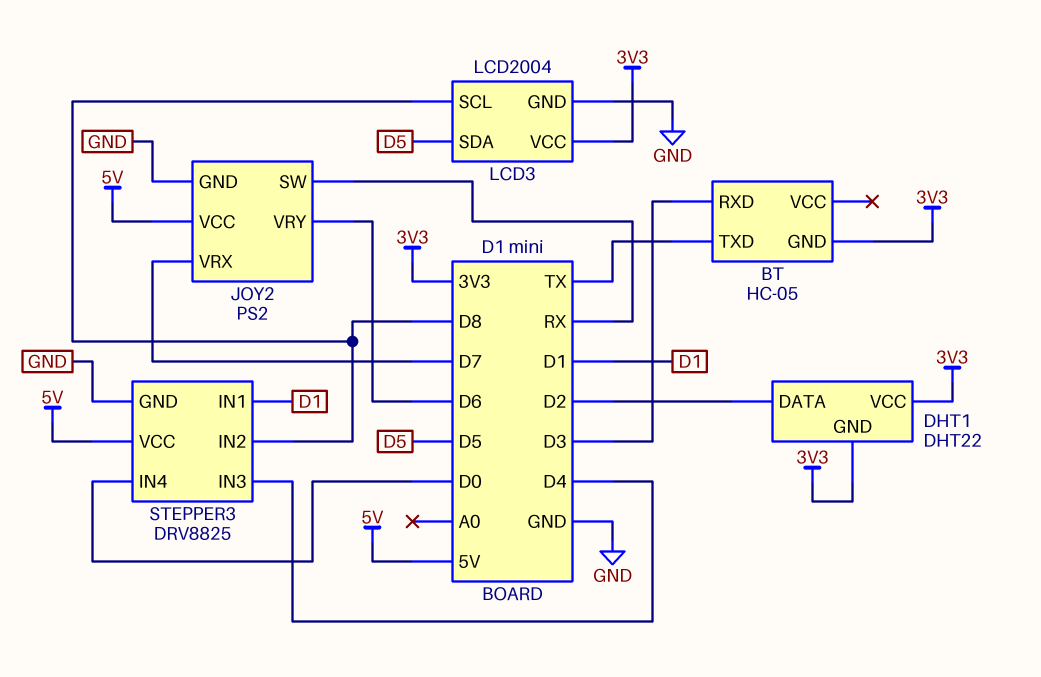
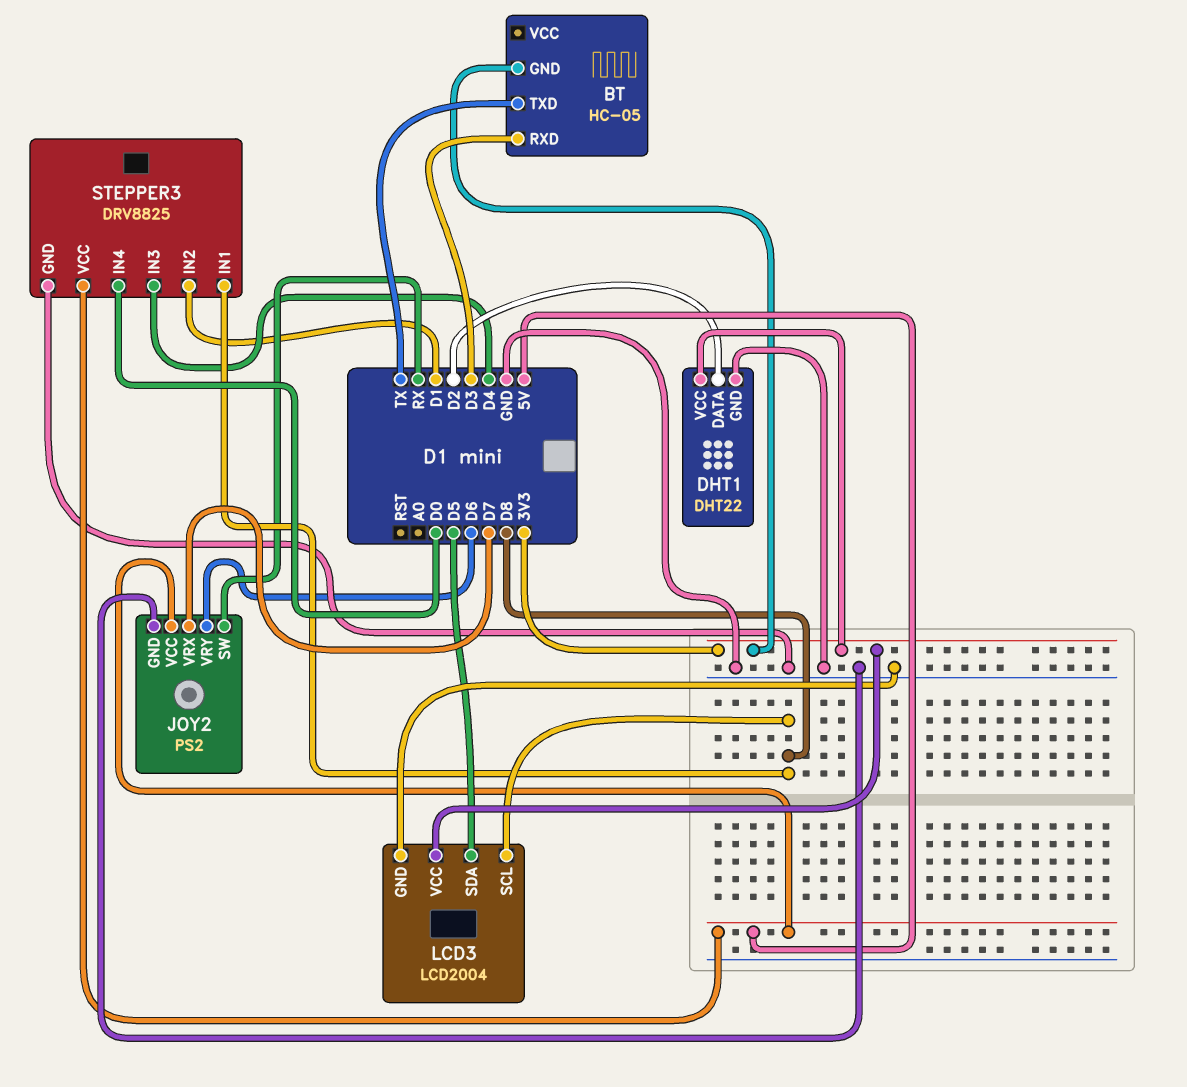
DHT1 pin GND: 3V3 -> GND
STEPPER3 pin IN1: D1 -> D8
STEPPER3 pin IN2: D8 -> D1

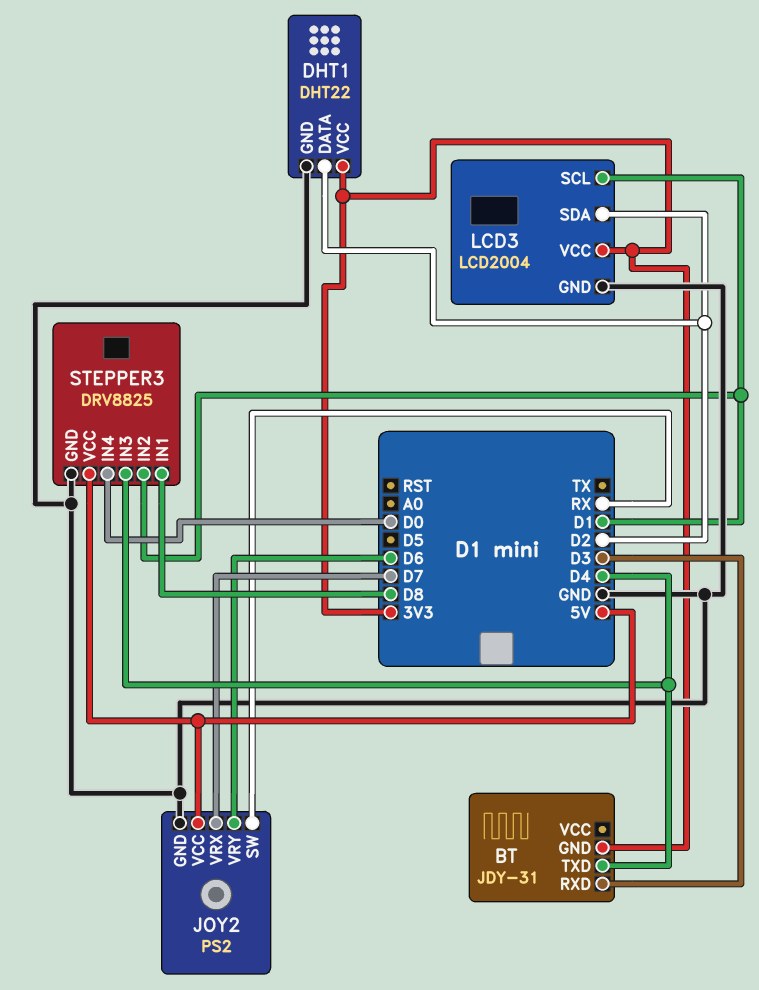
BT: HC-05 -> JDY-31
BT pin TXD: TX -> D4
LCD3 pin SCL: D8 -> D1
LCD3 pin SDA: D5 -> D2

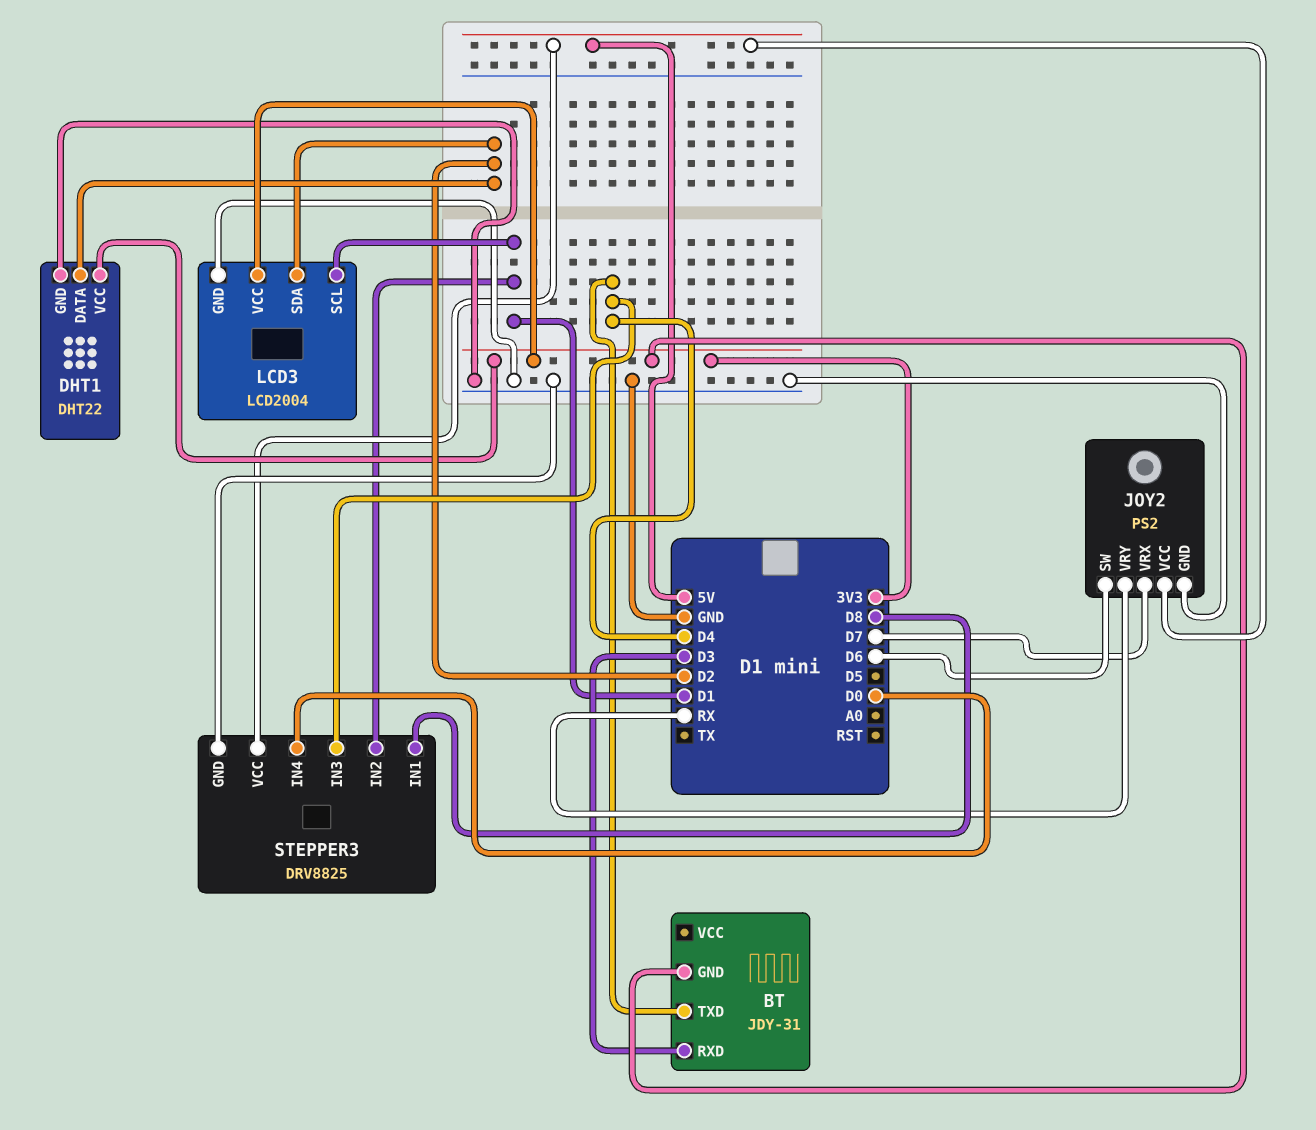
JOY2 pin SW: RX -> D6
JOY2 pin VRY: D6 -> RX

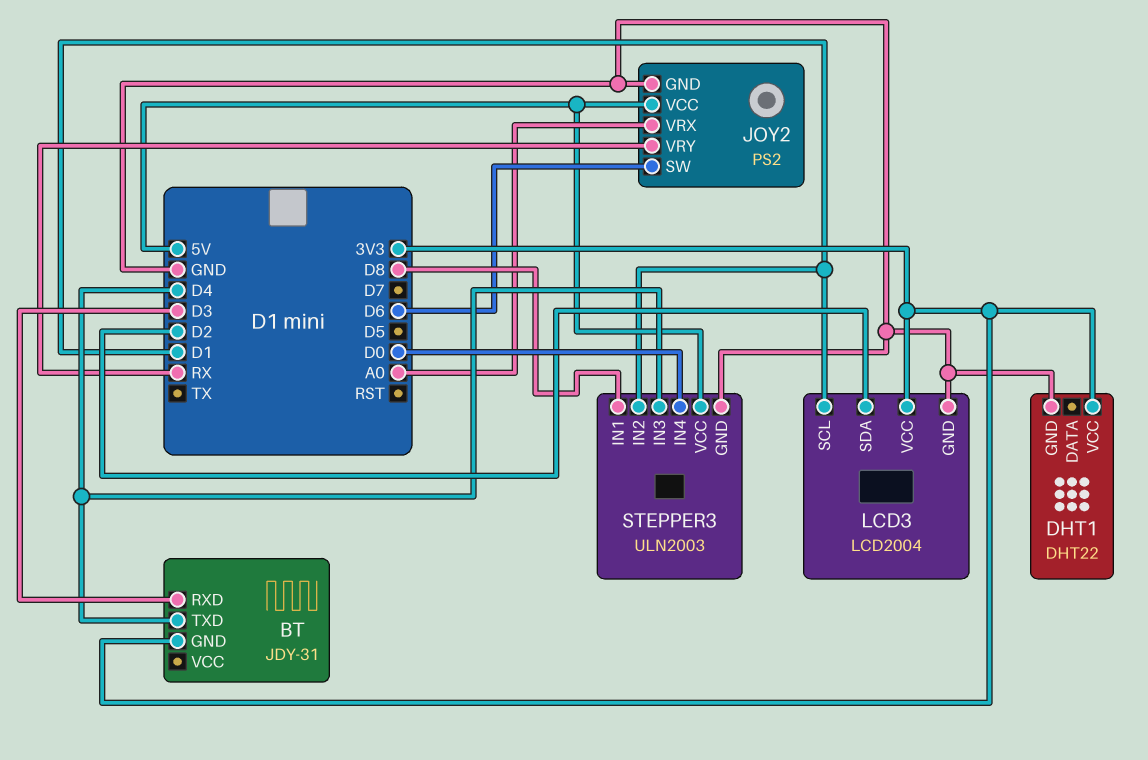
DHT1 pin DATA: D2 -> none
JOY2 pin VRX: D7 -> A0
STEPPER3: DRV8825 -> ULN2003

